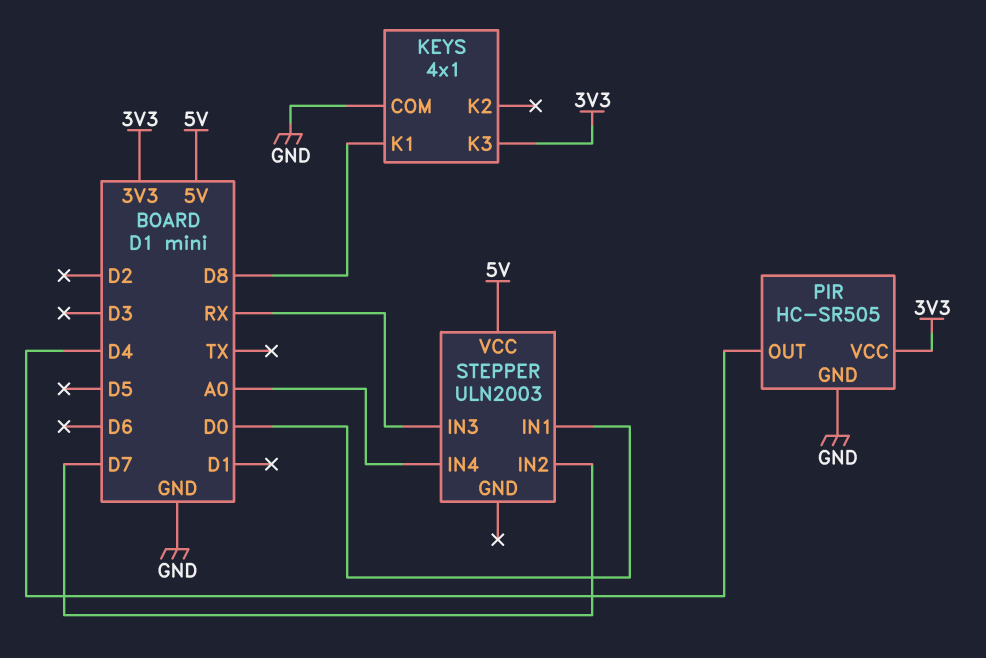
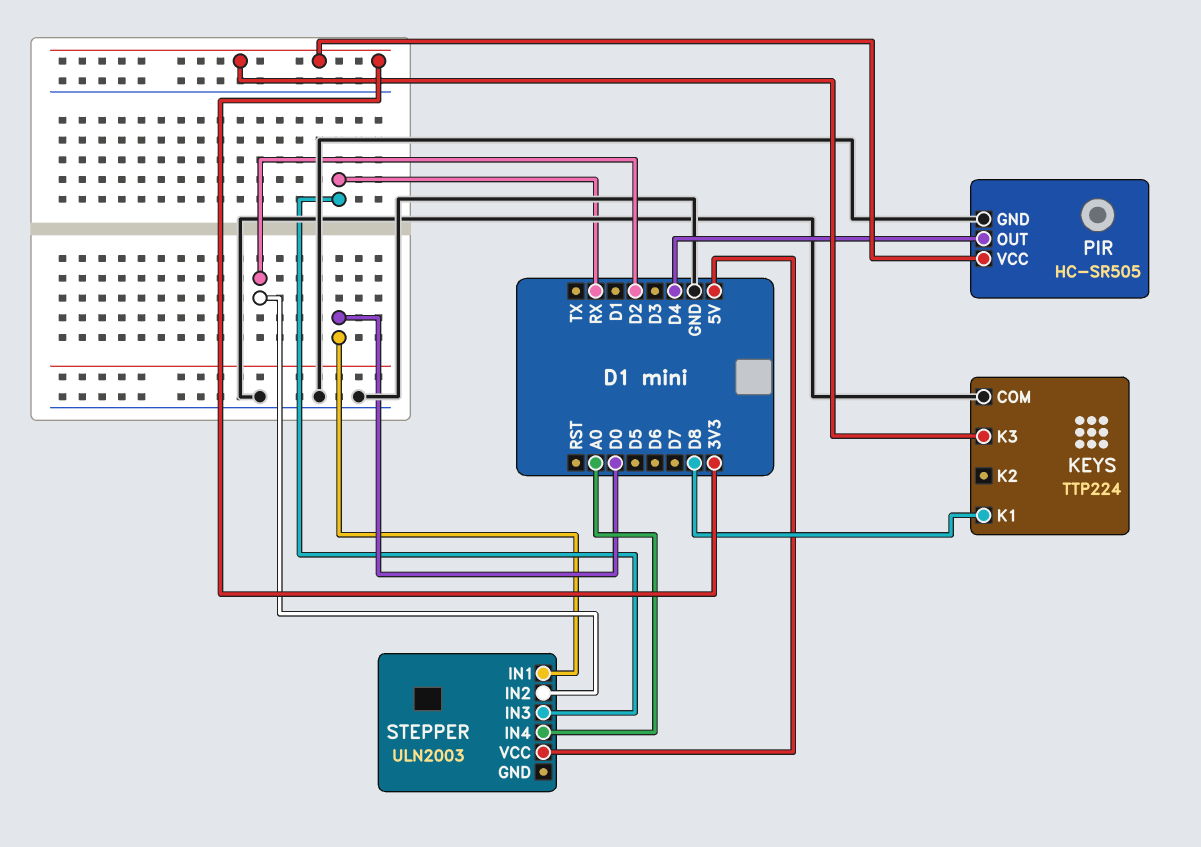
KEYS: 4x1 -> TTP224
STEPPER pin IN2: D7 -> D2

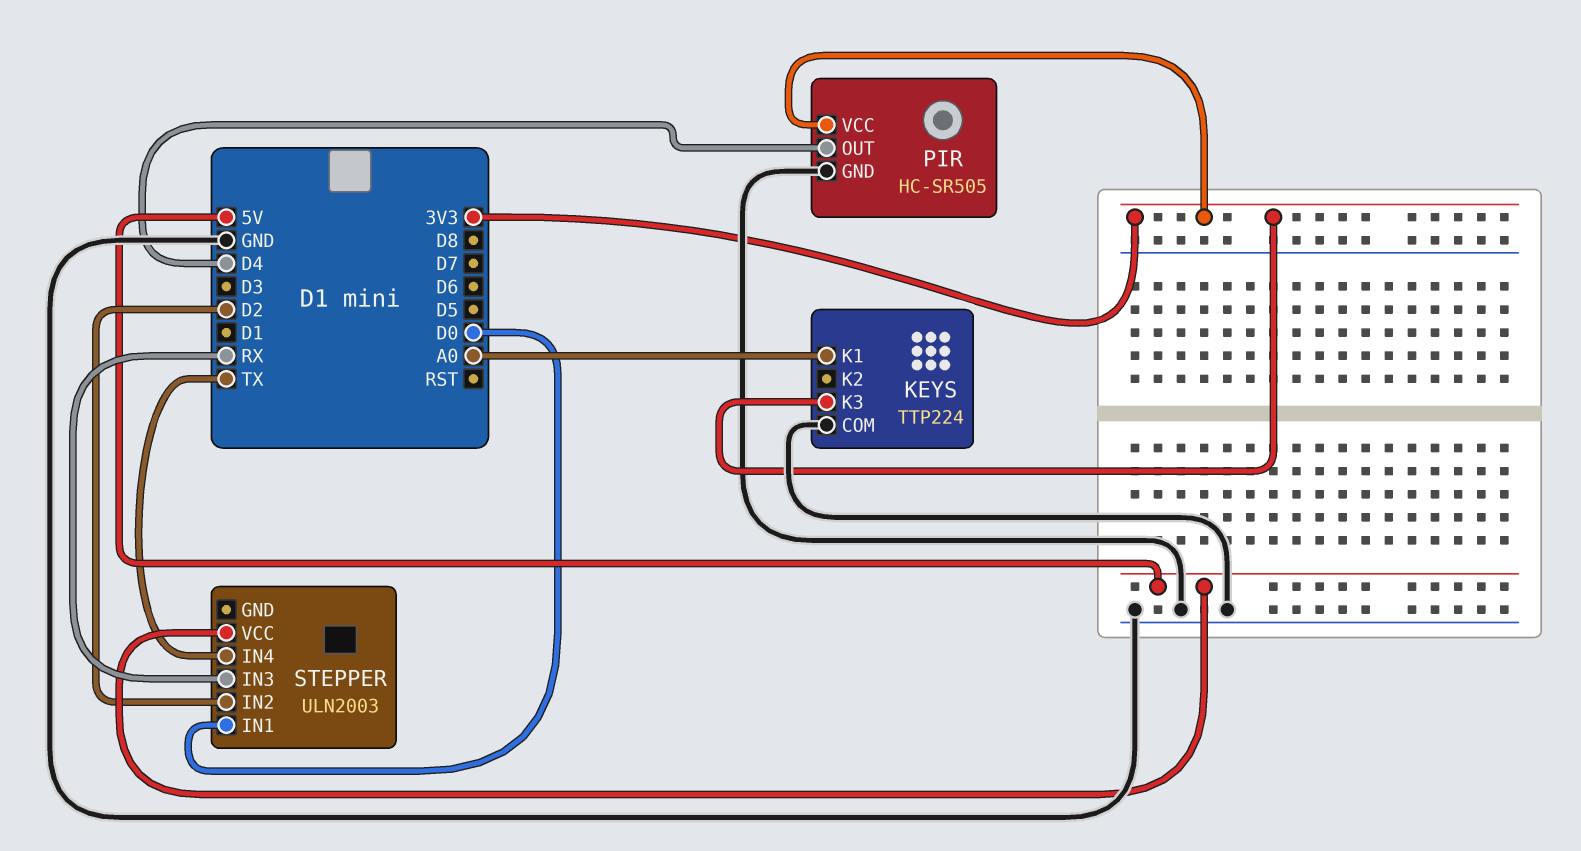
KEYS pin K1: D8 -> A0
STEPPER pin IN4: A0 -> TX

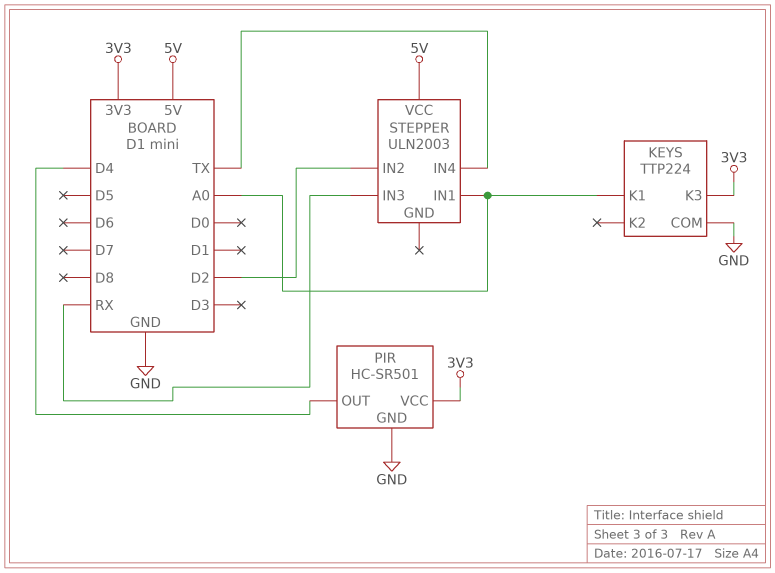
PIR: HC-SR505 -> HC-SR501
STEPPER pin IN1: D0 -> A0

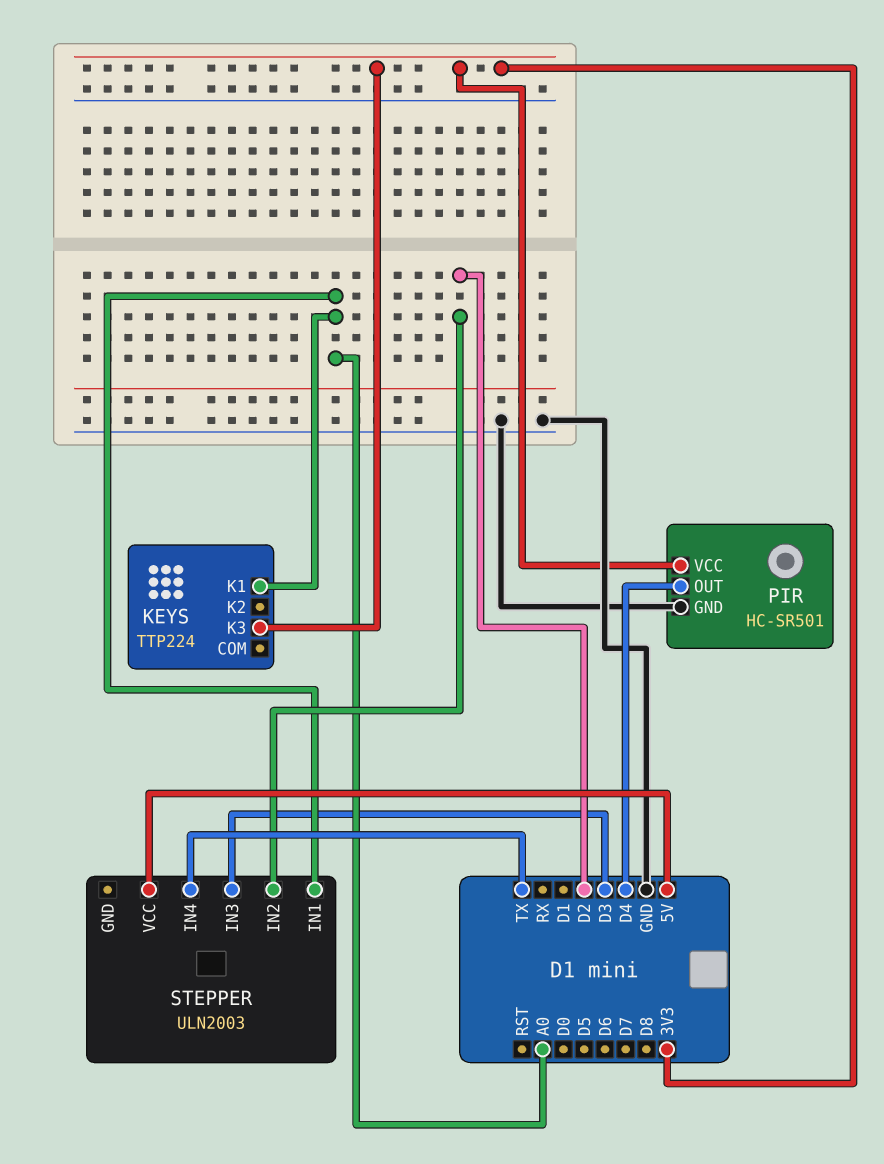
KEYS pin COM: GND -> none
STEPPER pin IN3: RX -> D3

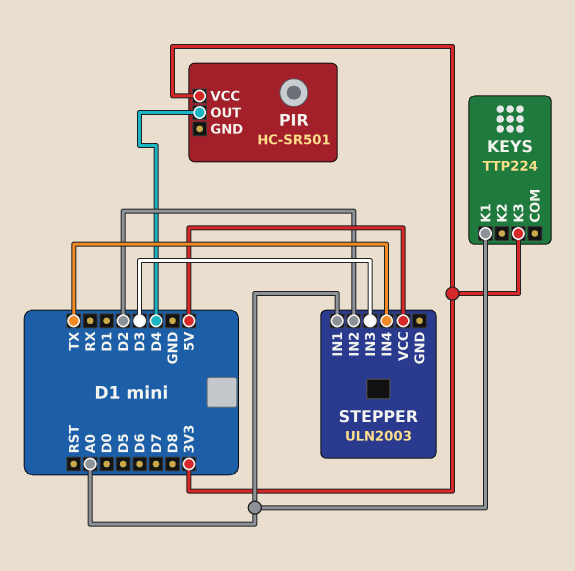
PIR pin GND: GND -> none

